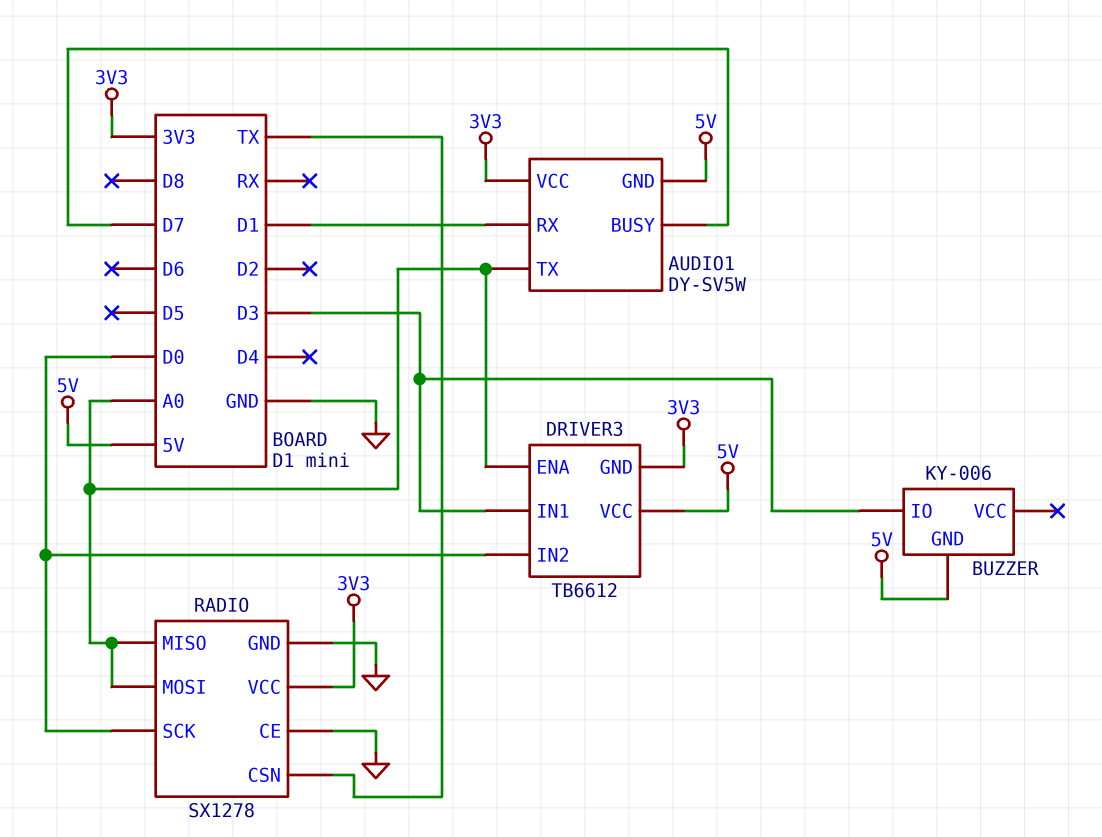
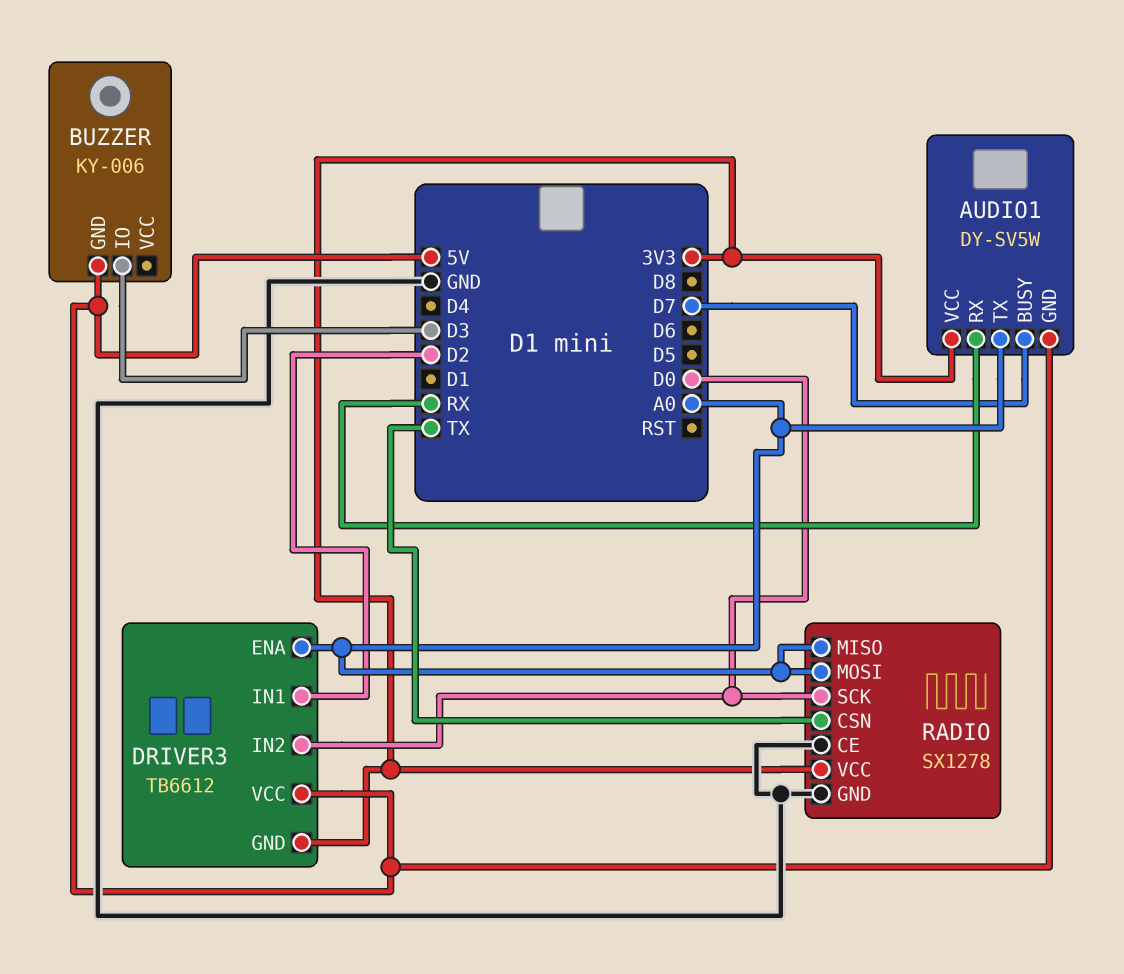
AUDIO1 pin RX: D1 -> RX
DRIVER3 pin IN1: D3 -> D2

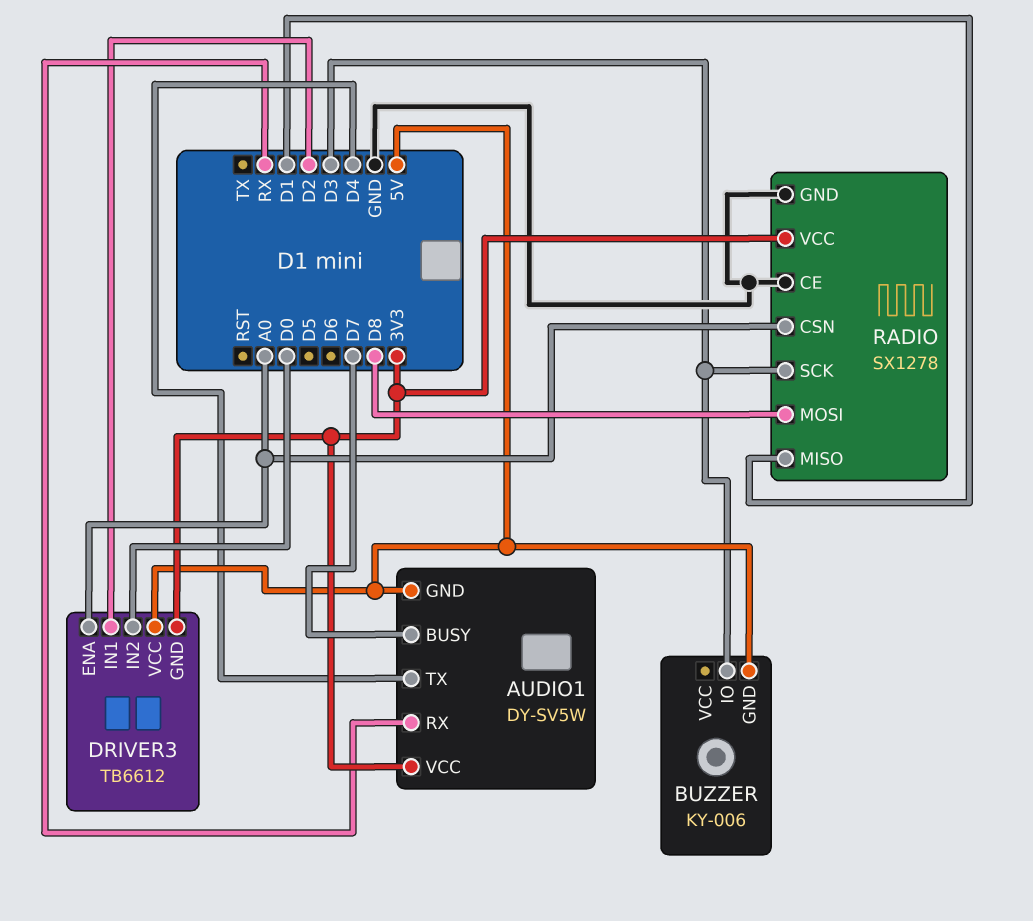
AUDIO1 pin TX: A0 -> D4
RADIO pin CSN: TX -> A0
RADIO pin MISO: A0 -> D1
RADIO pin MOSI: A0 -> D8
RADIO pin SCK: D0 -> D3

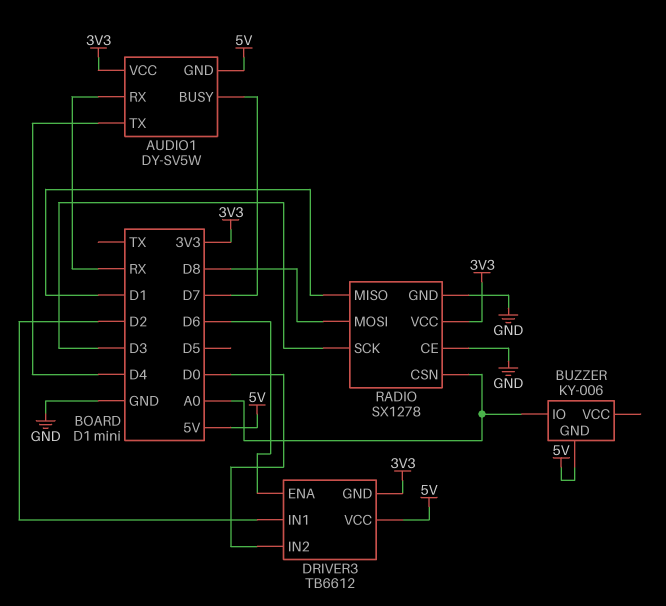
BUZZER pin IO: D3 -> A0
DRIVER3 pin ENA: A0 -> D6

